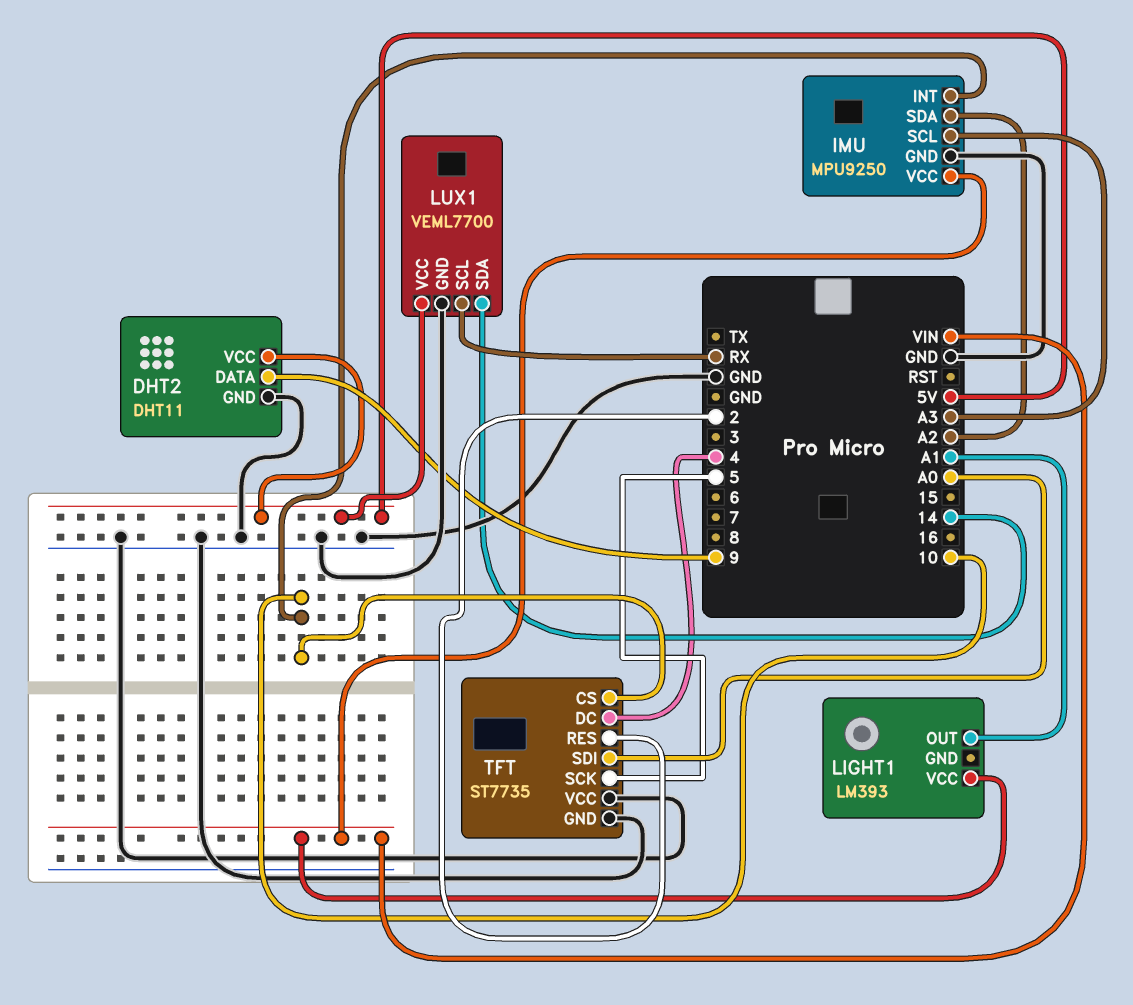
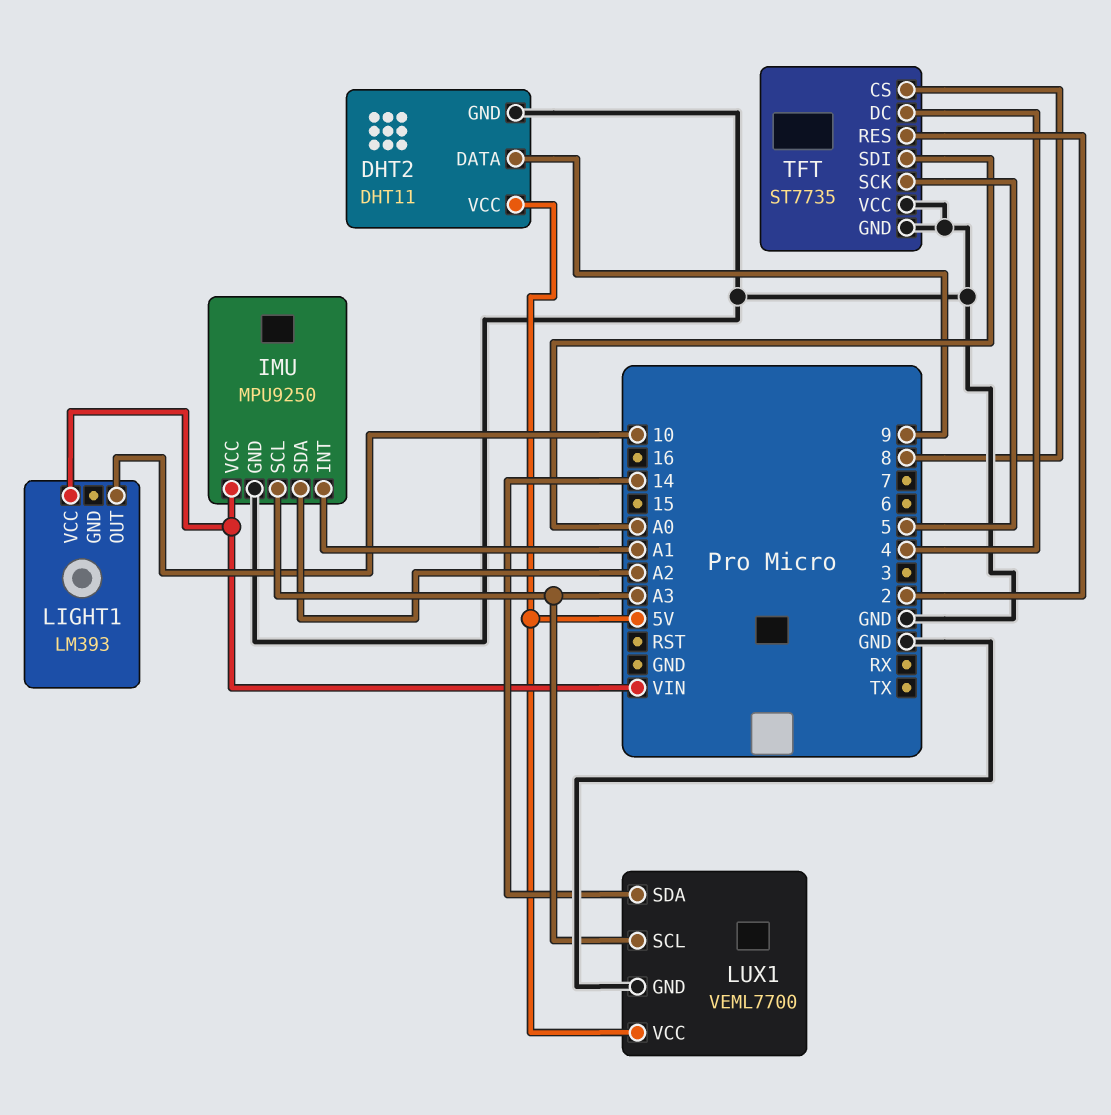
IMU pin INT: 10 -> A1
LIGHT1 pin OUT: A1 -> 10
LUX1 pin SCL: RX -> A3
TFT pin CS: 10 -> 8

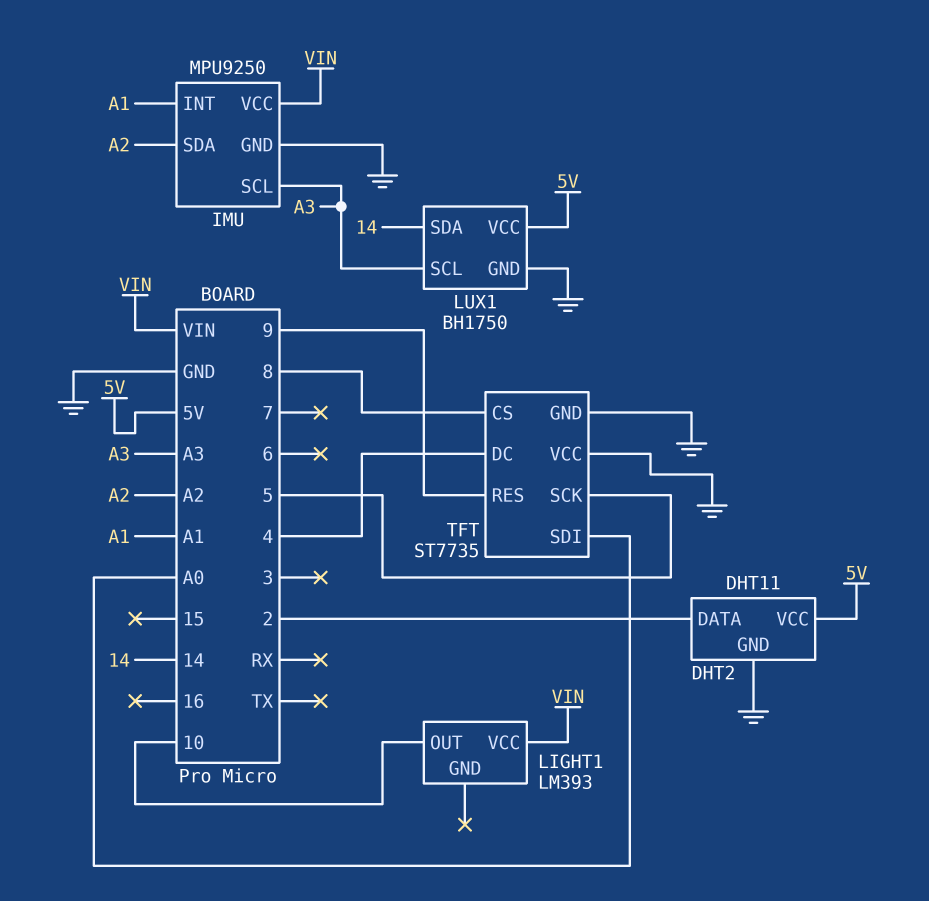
DHT2 pin DATA: 9 -> 2
LUX1: VEML7700 -> BH1750
TFT pin RES: 2 -> 9

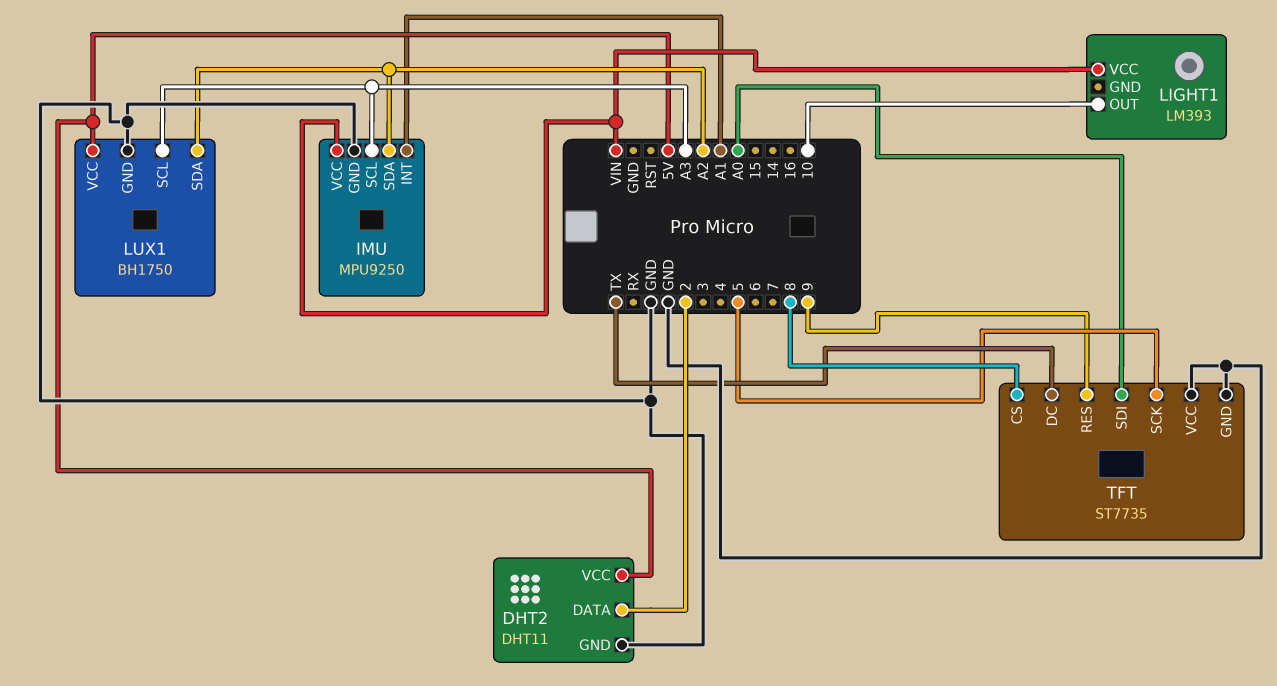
LUX1 pin SDA: 14 -> A2
TFT pin DC: 4 -> TX

